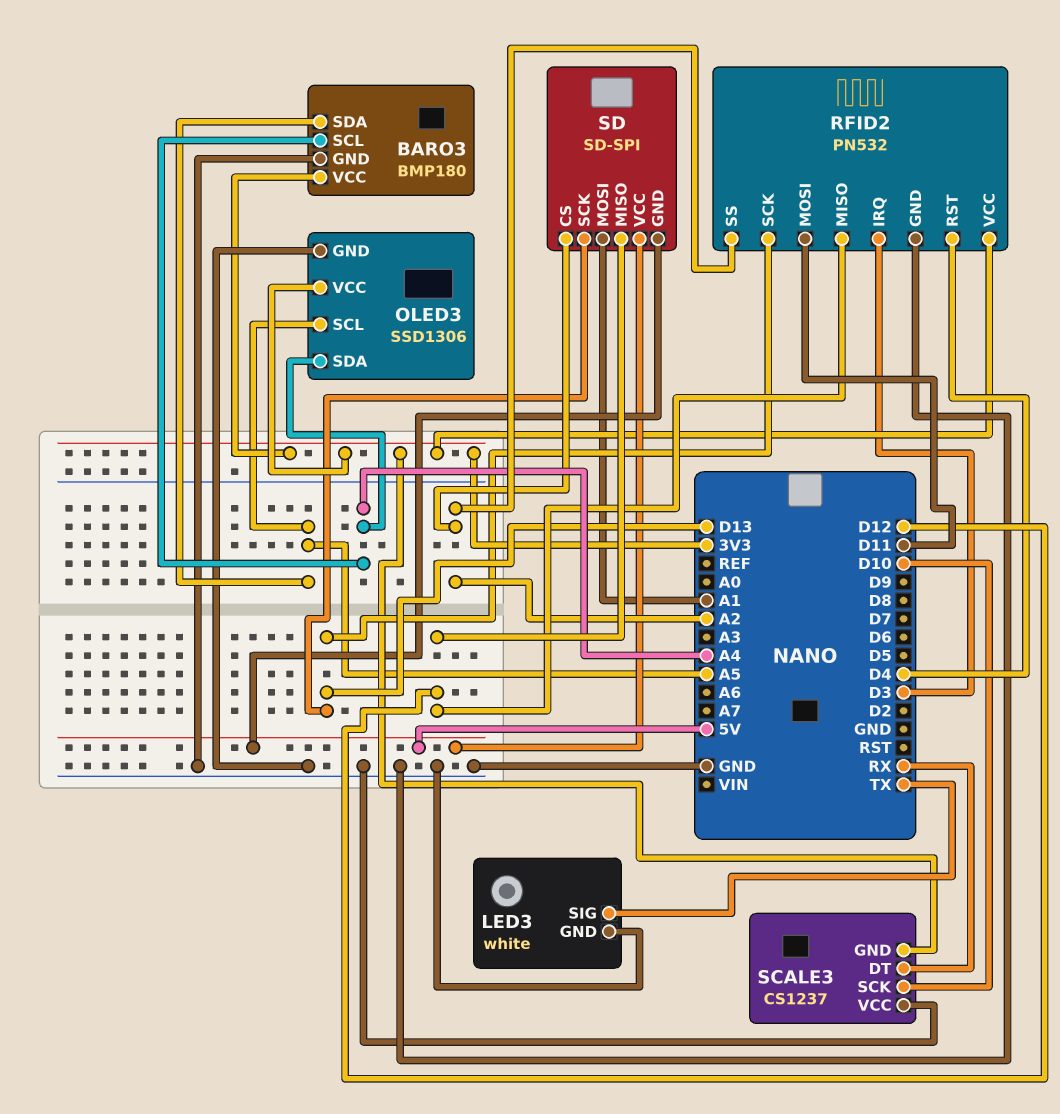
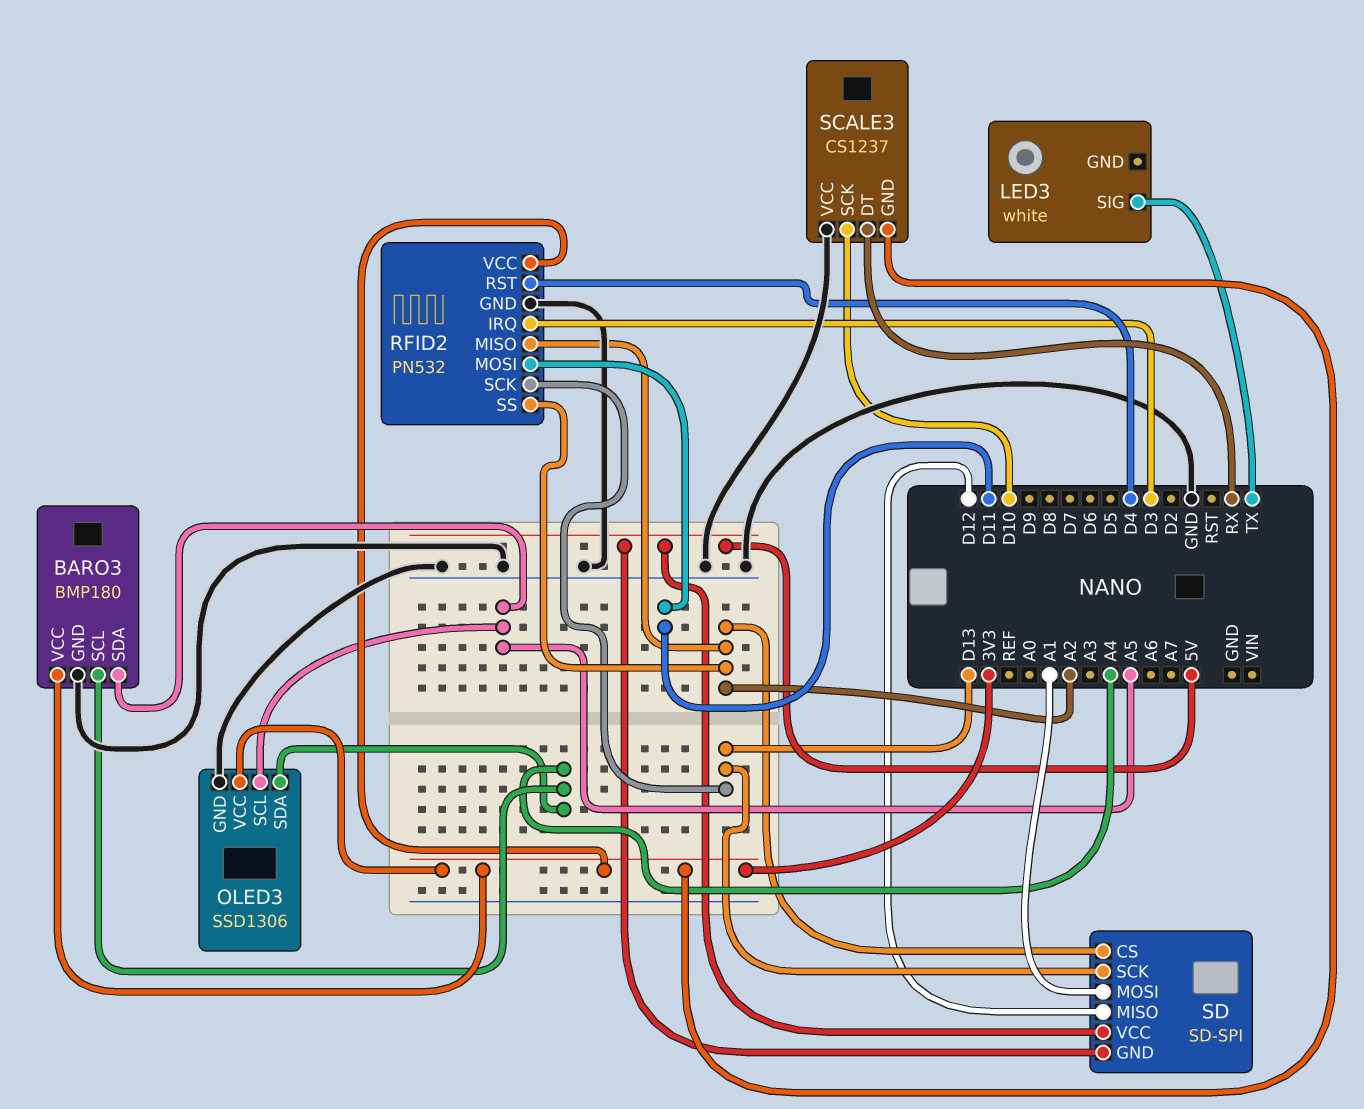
LED3 pin GND: GND -> none
RFID2 pin MISO: D12 -> A2

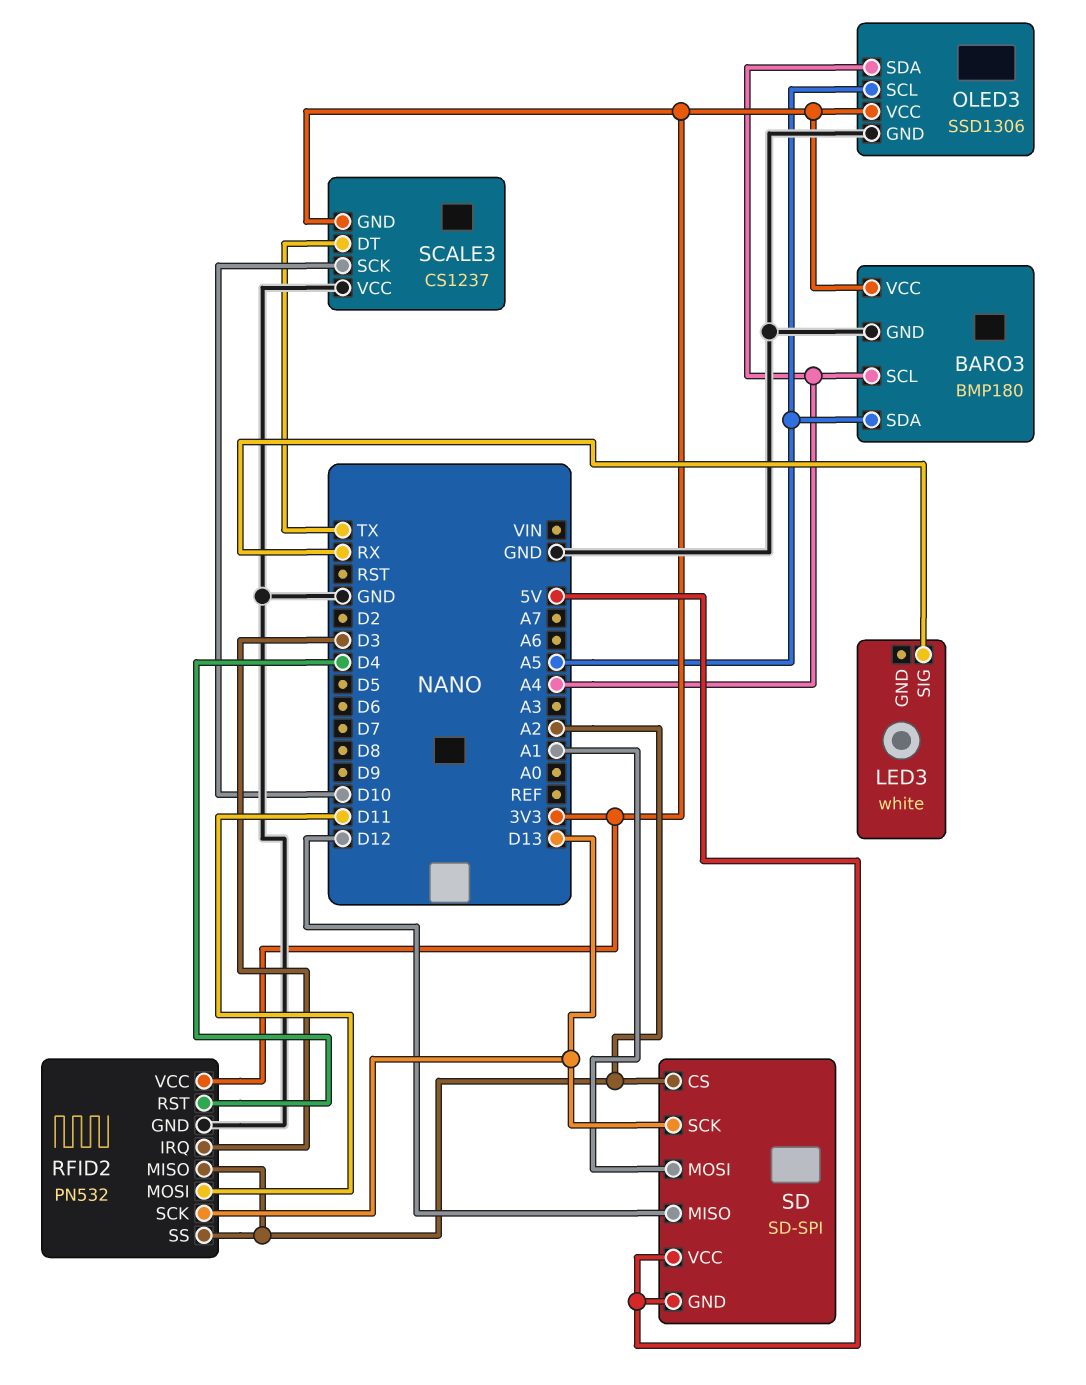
LED3 pin SIG: TX -> RX
SCALE3 pin DT: RX -> TX

